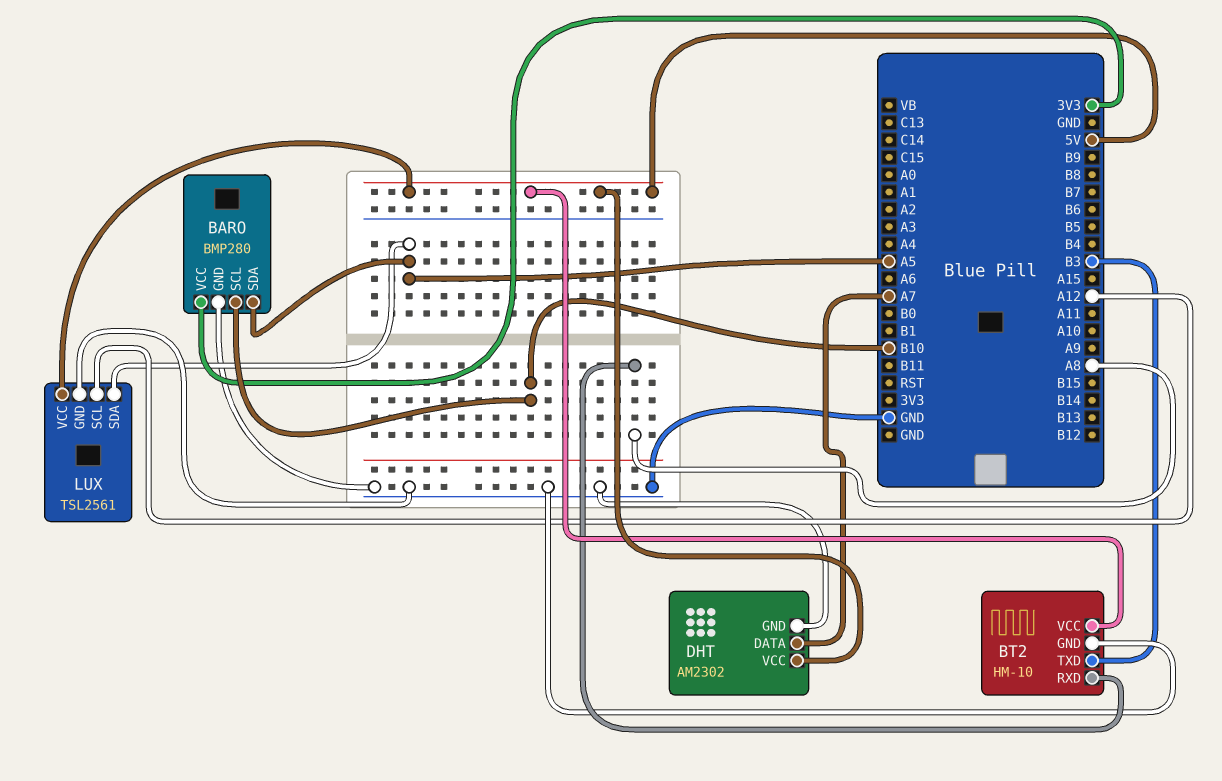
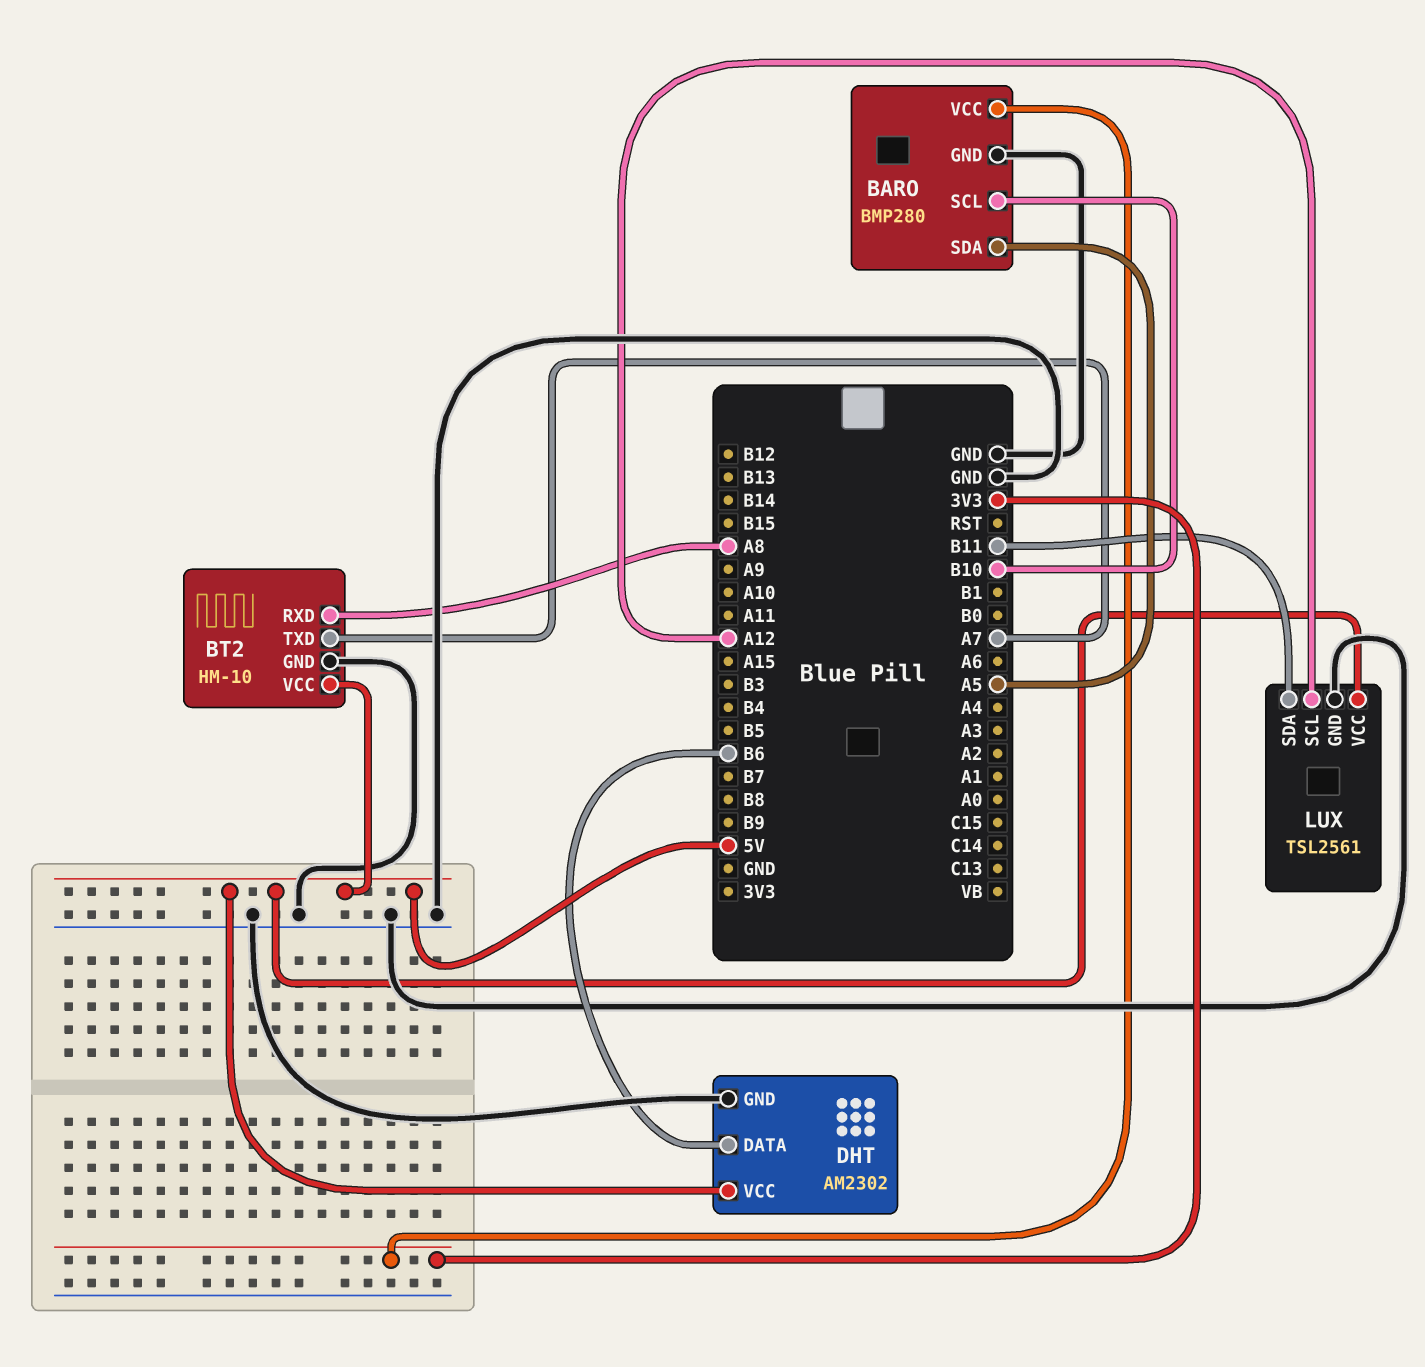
BT2 pin TXD: B3 -> A7
DHT pin DATA: A7 -> B6
LUX pin SDA: A5 -> B11

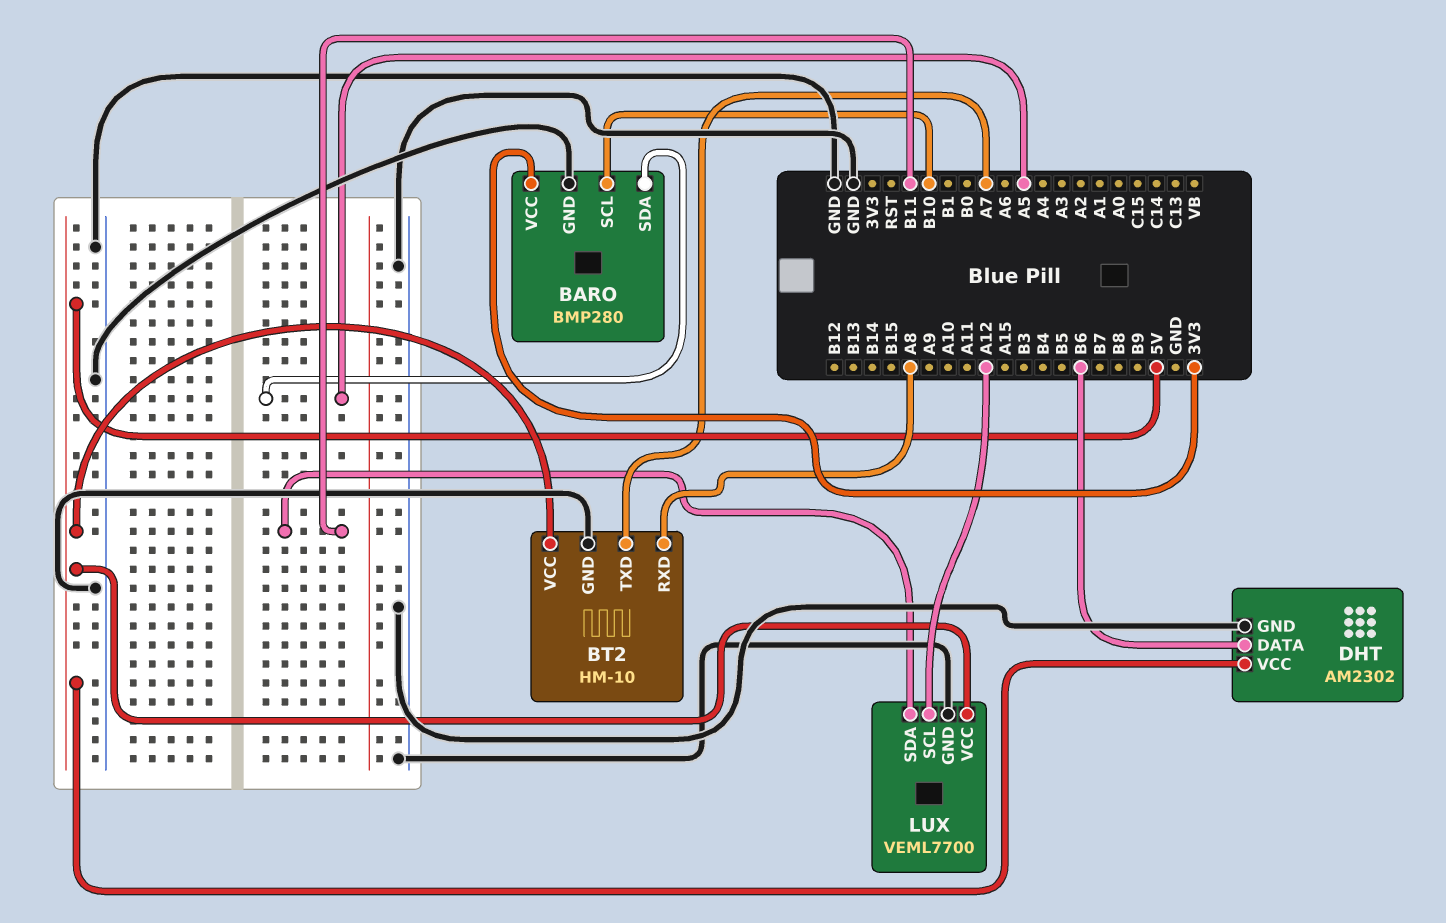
LUX: TSL2561 -> VEML7700

